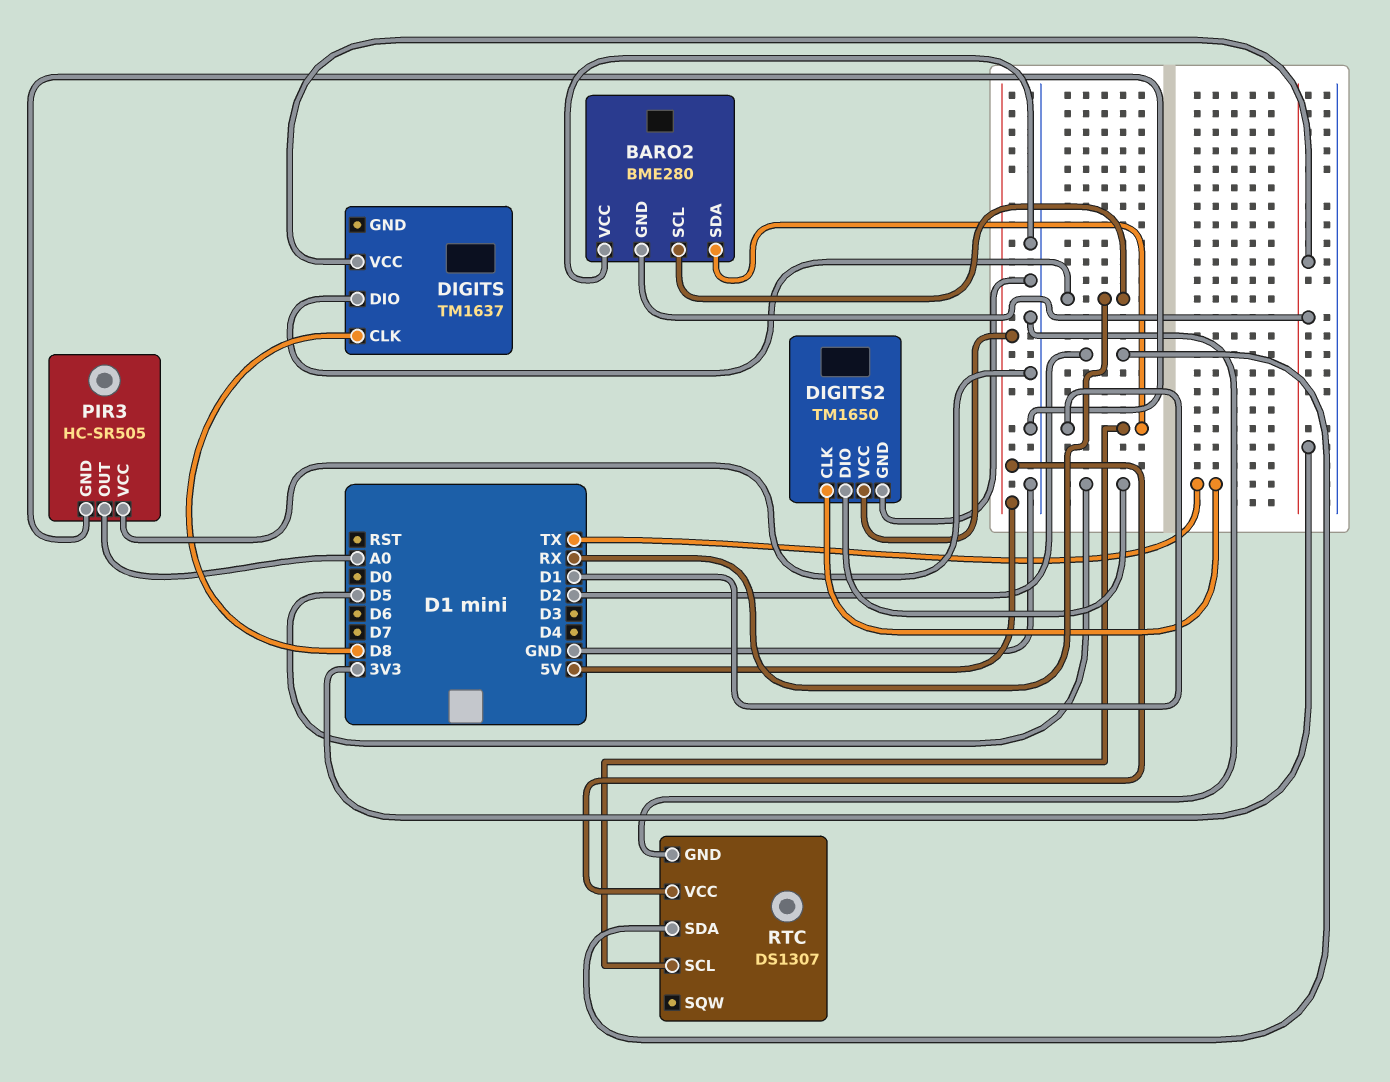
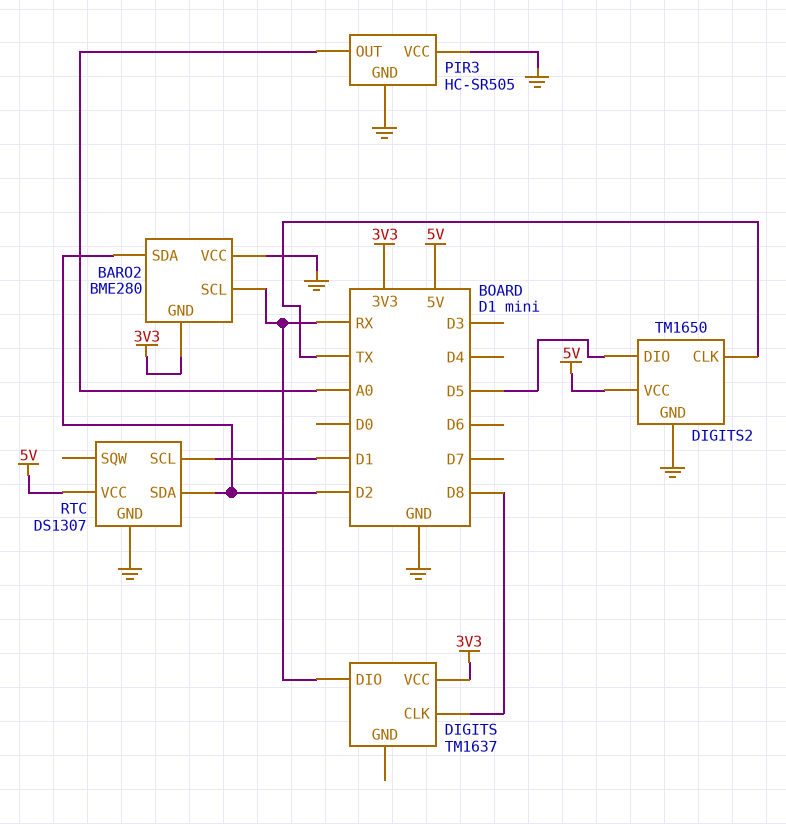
BARO2 pin SDA: D1 -> D2

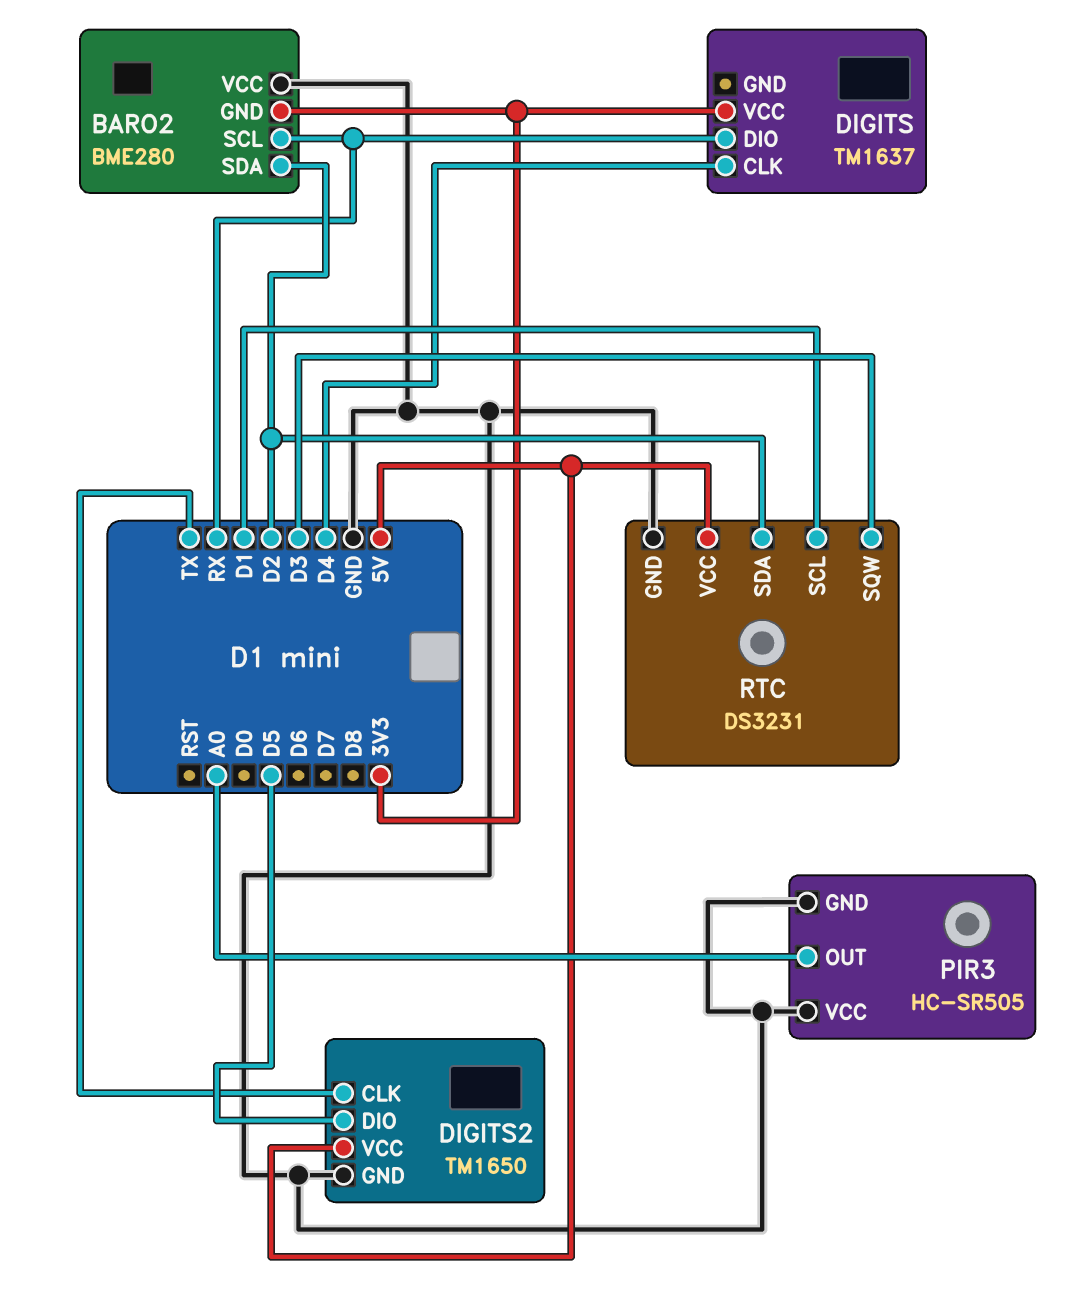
DIGITS pin CLK: D8 -> D4
RTC: DS1307 -> DS3231
RTC pin SQW: none -> D3

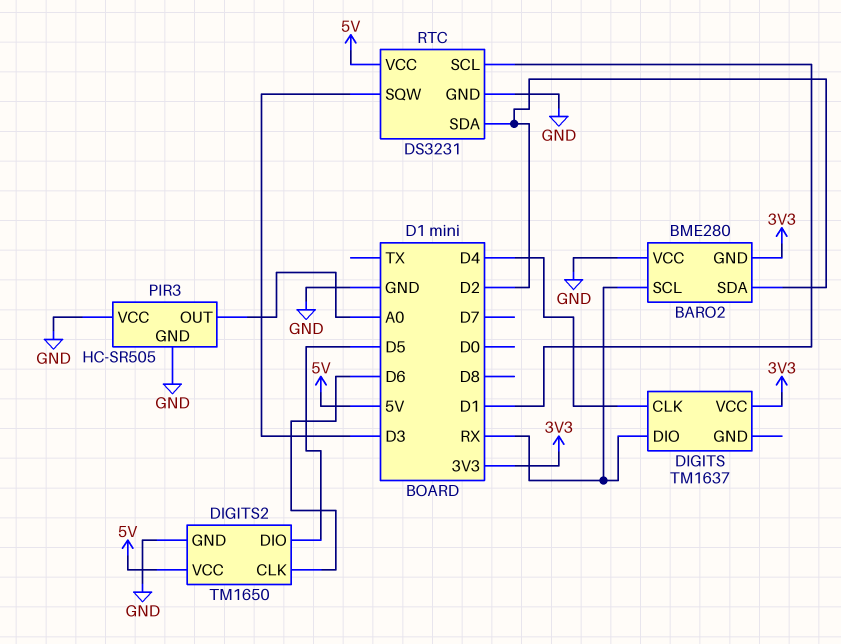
DIGITS2 pin CLK: TX -> D6

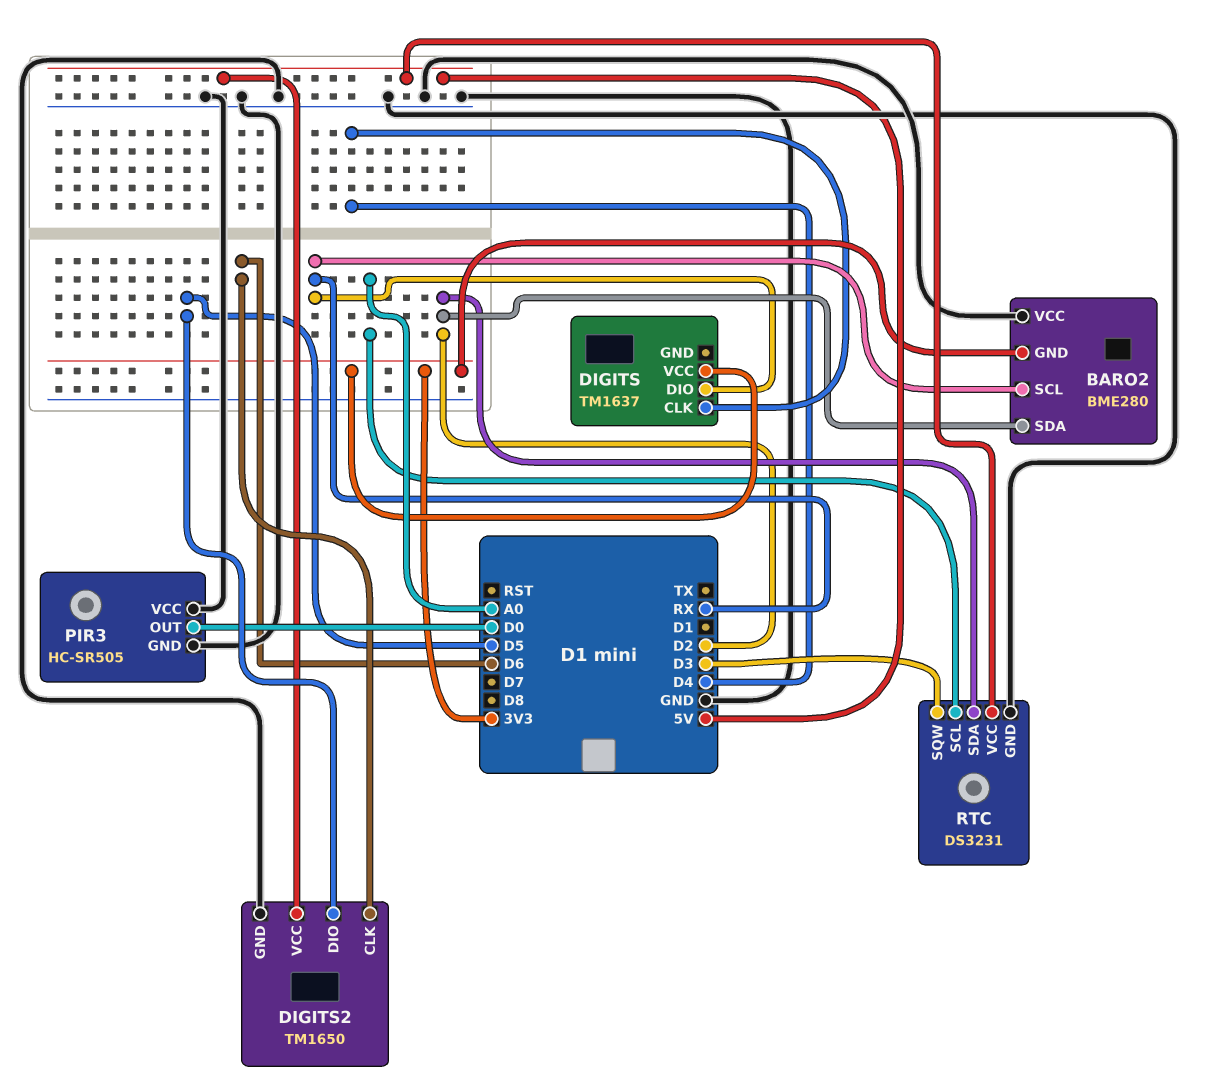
PIR3 pin OUT: A0 -> D0
RTC pin SCL: D1 -> A0

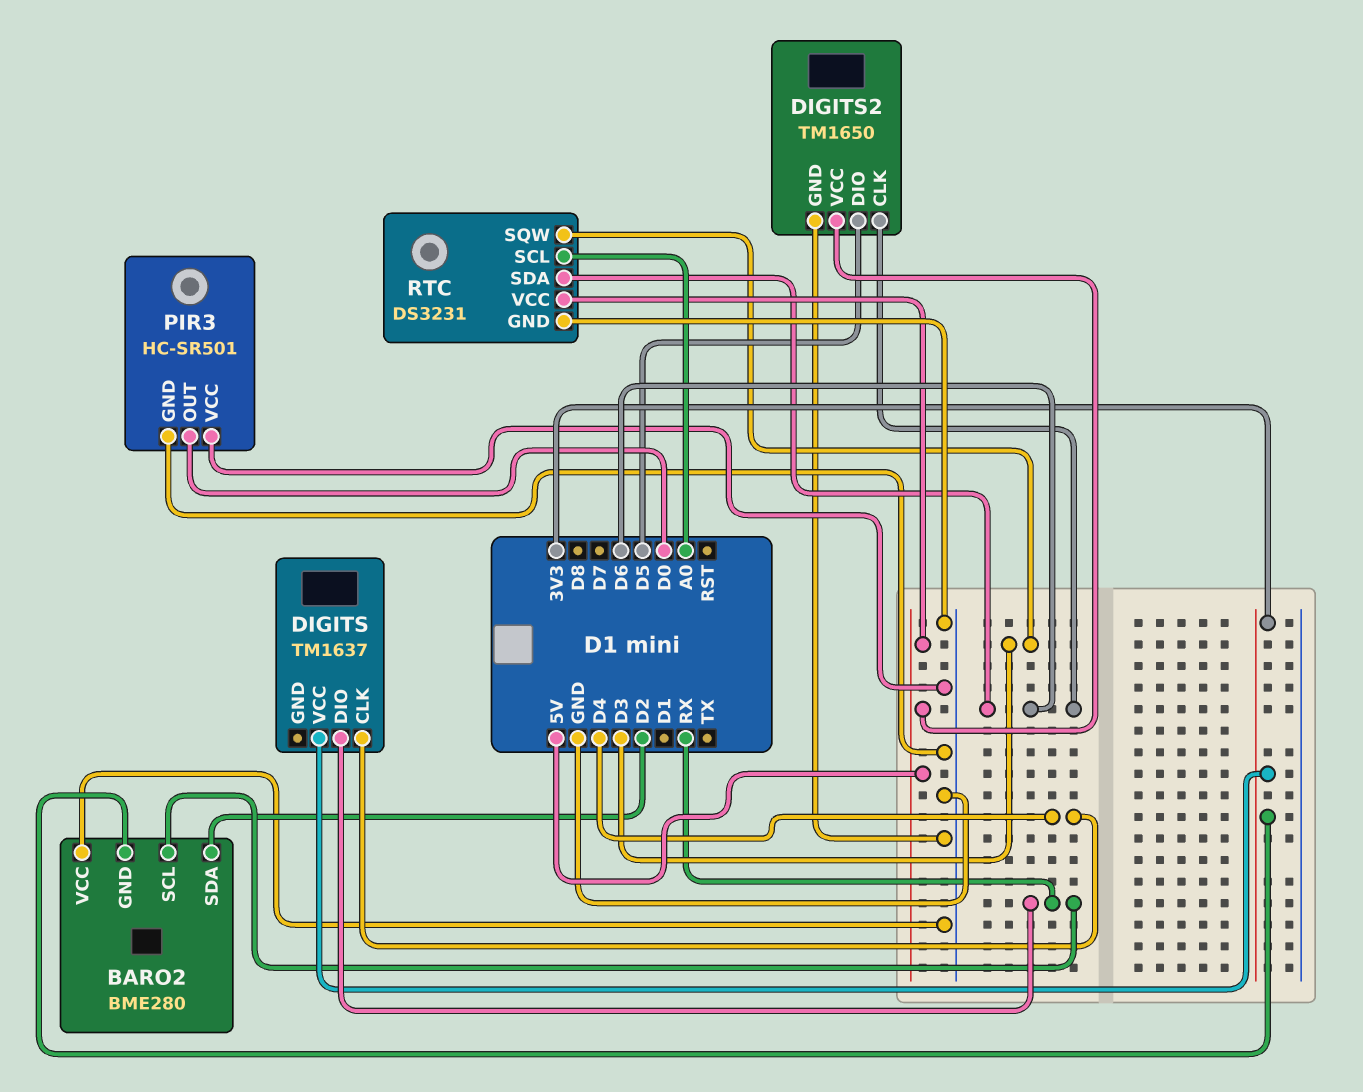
PIR3: HC-SR505 -> HC-SR501
RTC pin SDA: D2 -> D6

